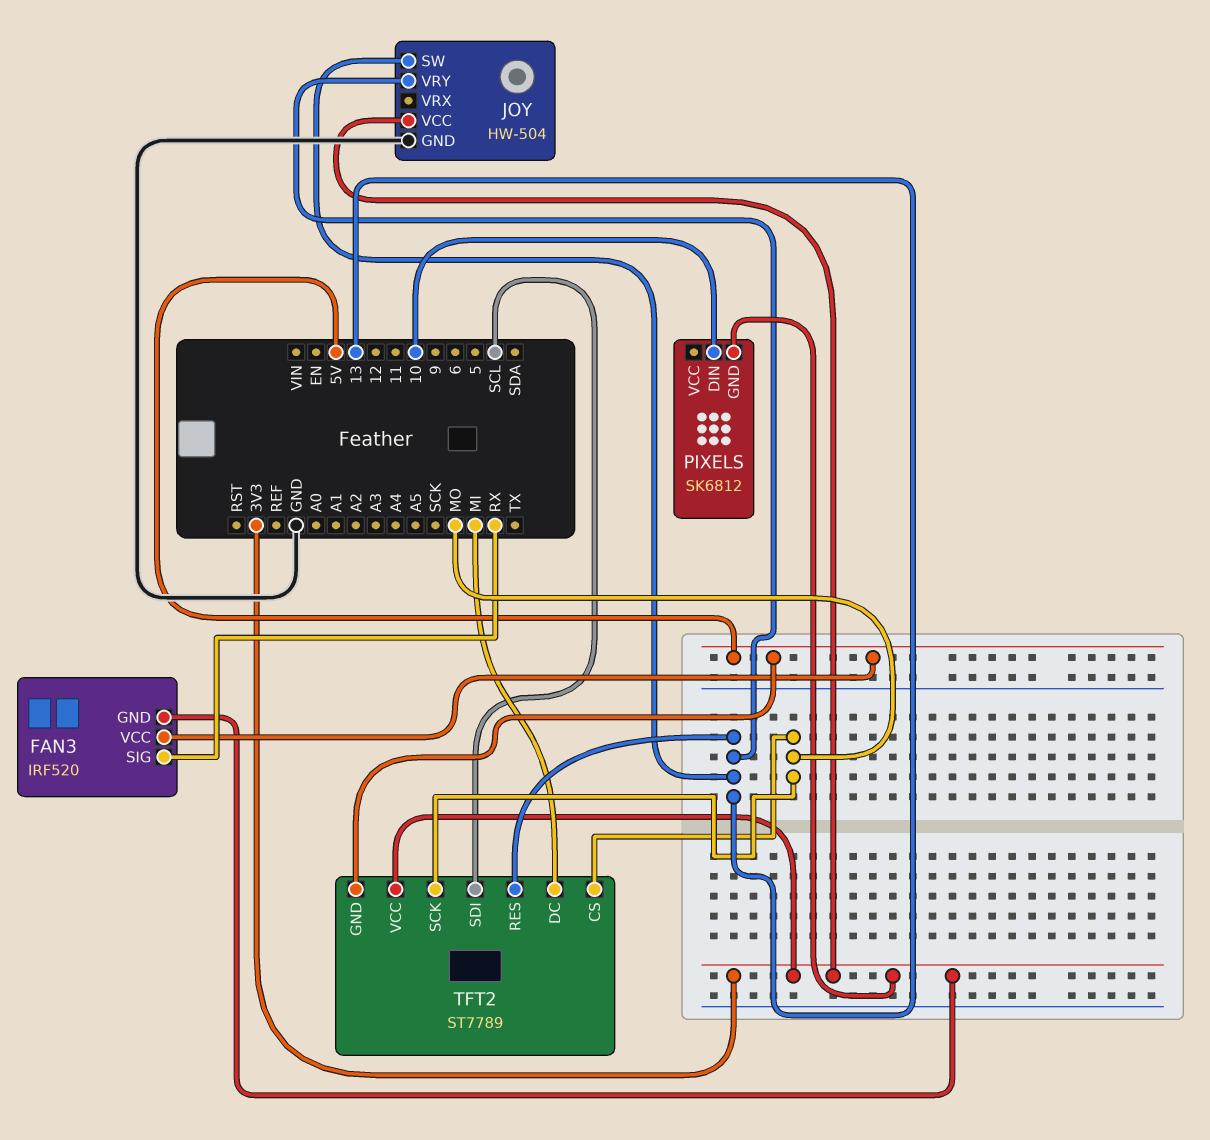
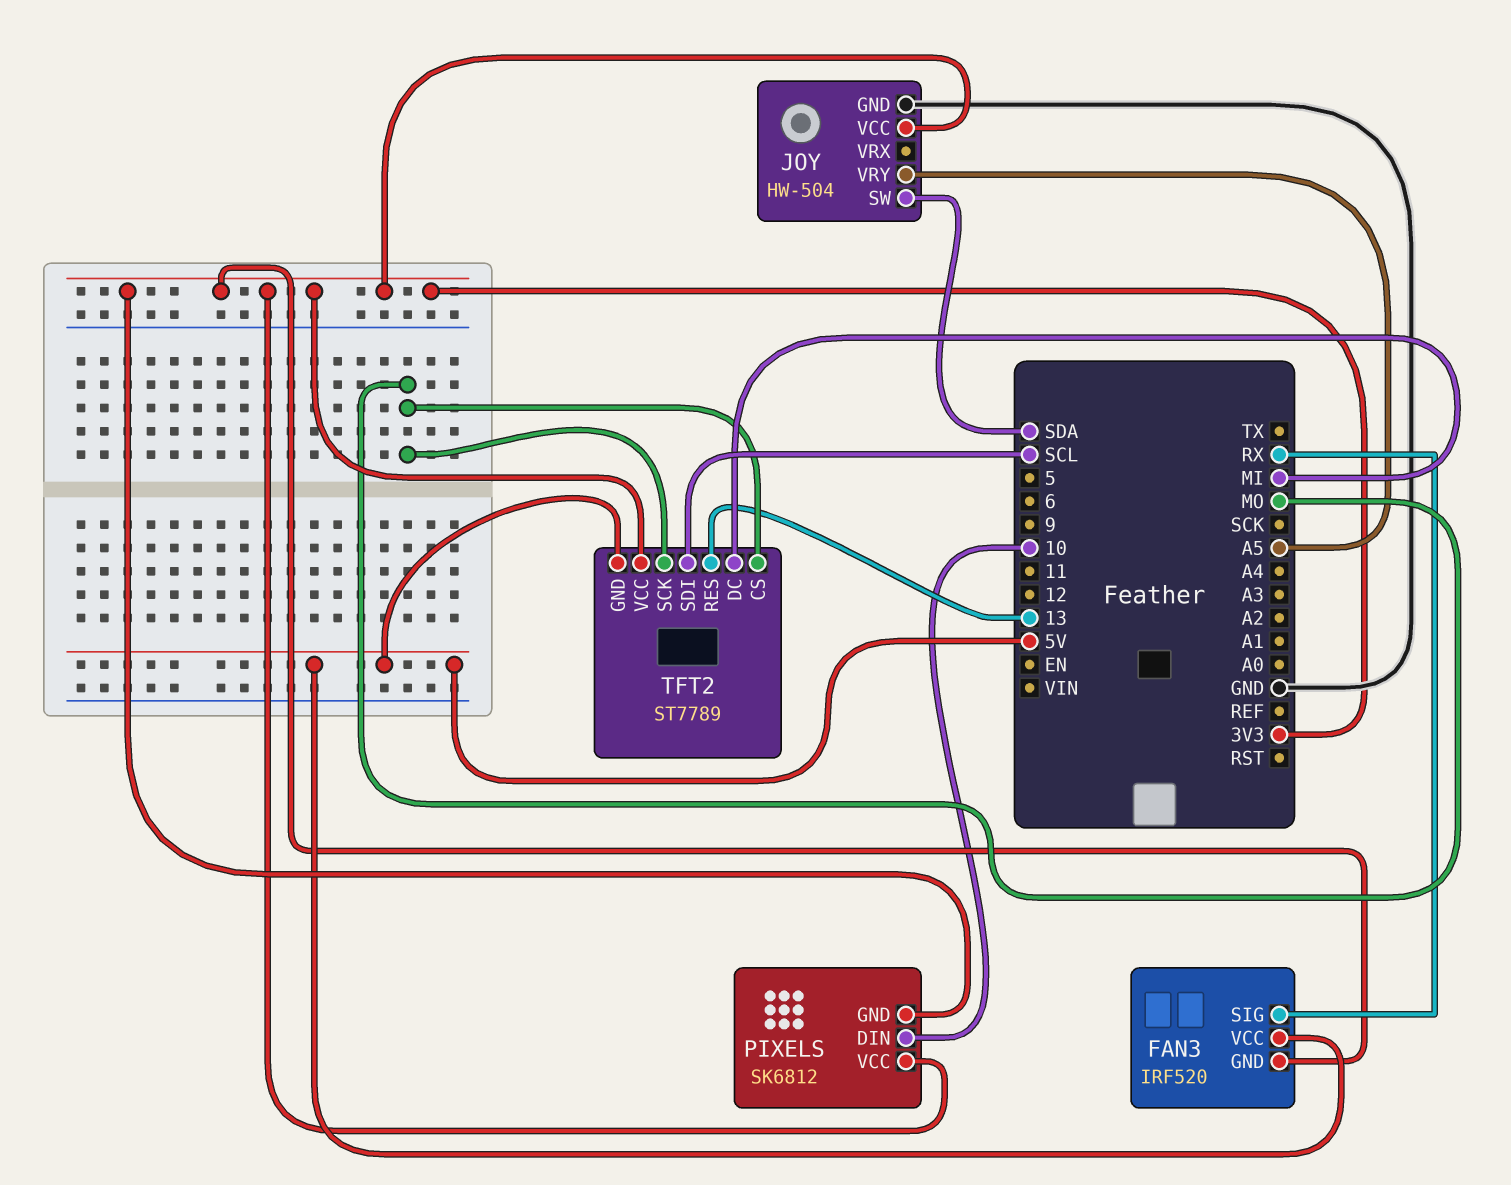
JOY pin SW: 13 -> SDA
JOY pin VRY: 13 -> A5
PIXELS pin VCC: none -> 3V3

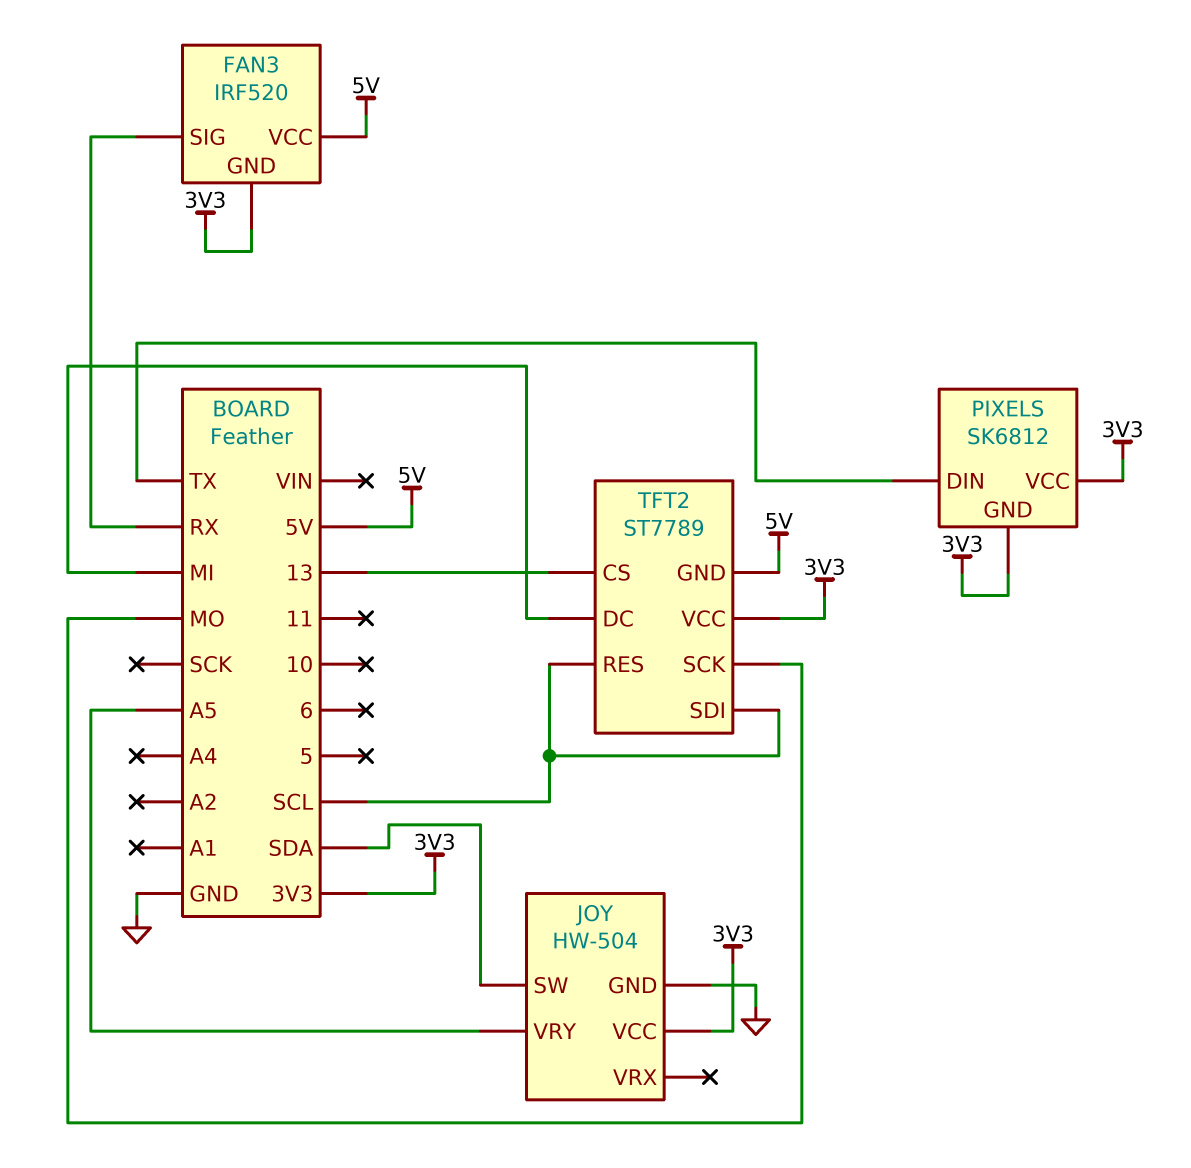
PIXELS pin DIN: 10 -> TX
TFT2 pin CS: MO -> 13
TFT2 pin RES: 13 -> SCL

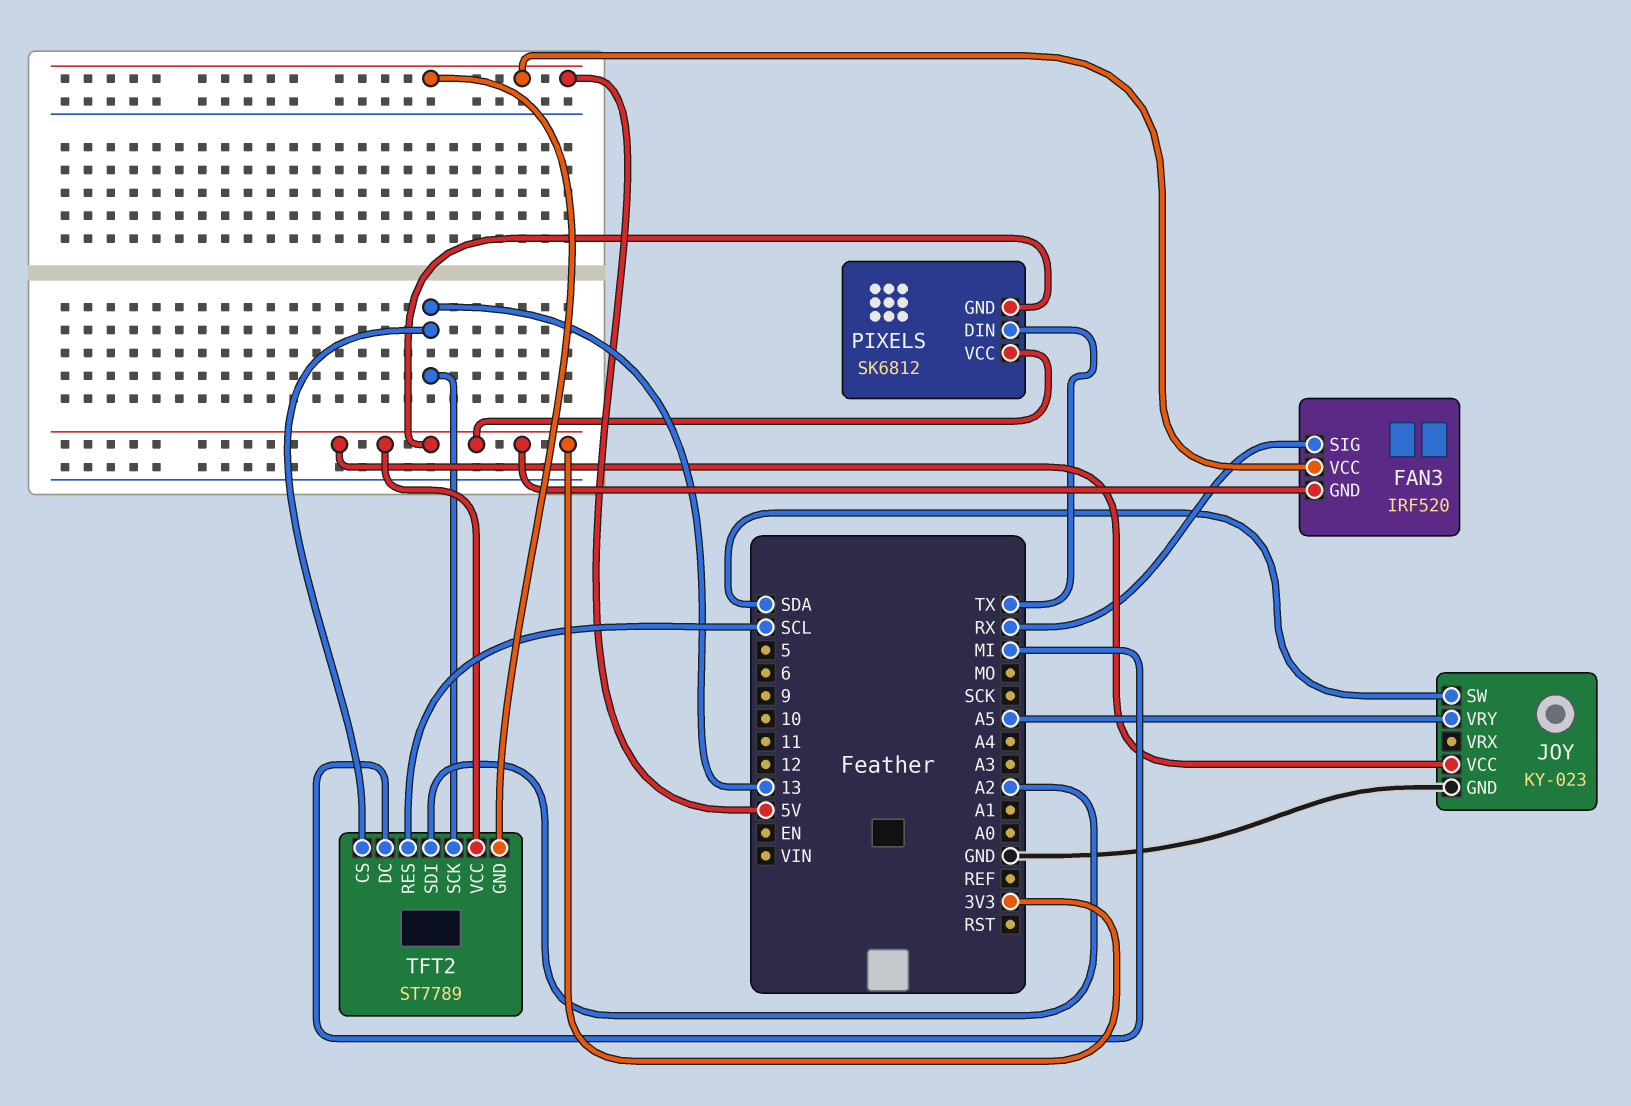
JOY: HW-504 -> KY-023
TFT2 pin SCK: MO -> 13
TFT2 pin SDI: SCL -> A2

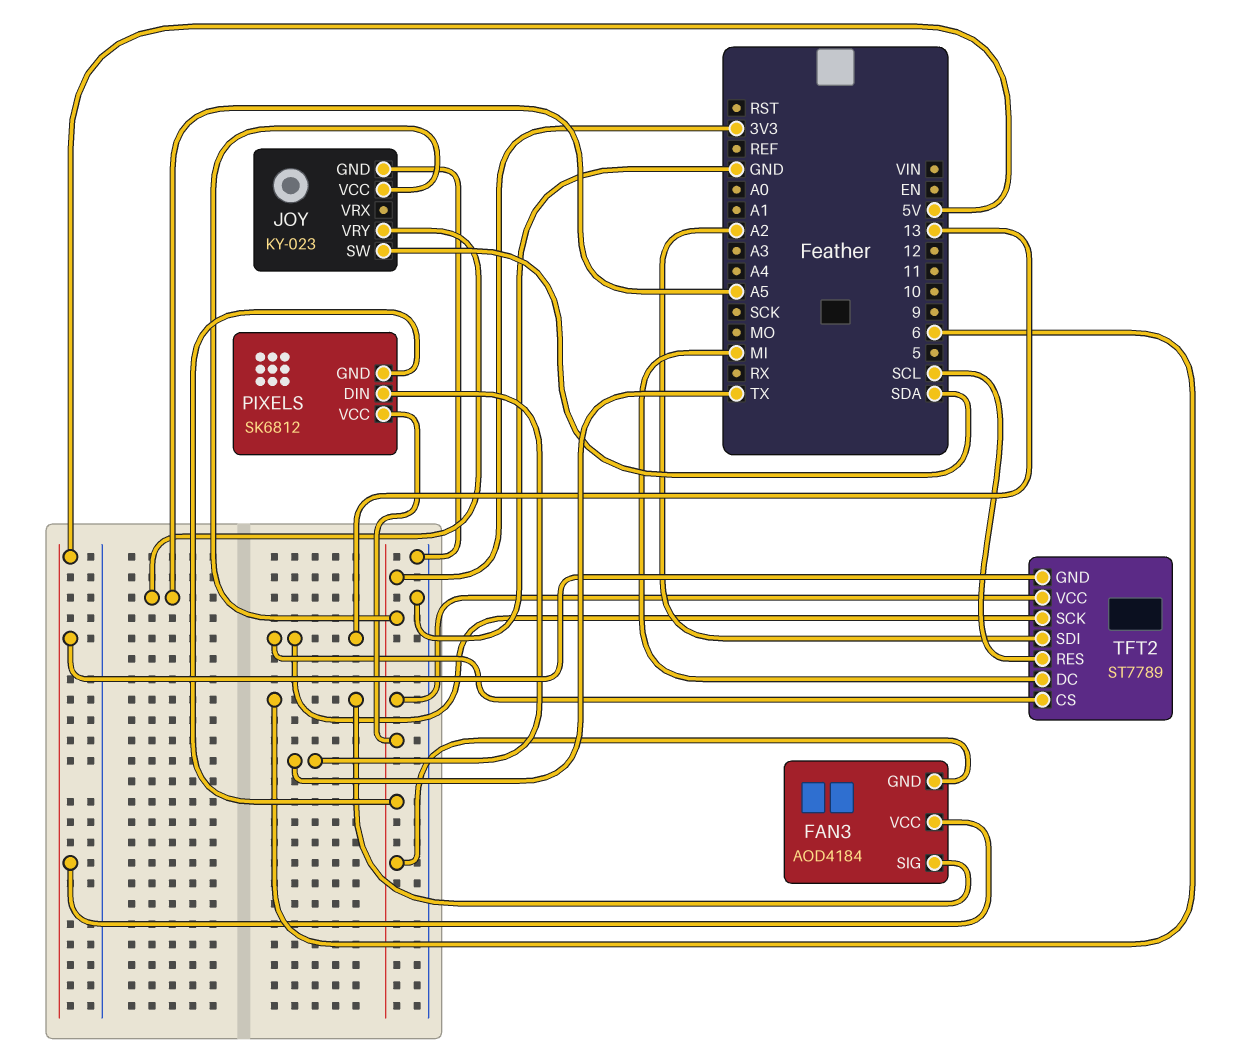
FAN3: IRF520 -> AOD4184
FAN3 pin SIG: RX -> 6

